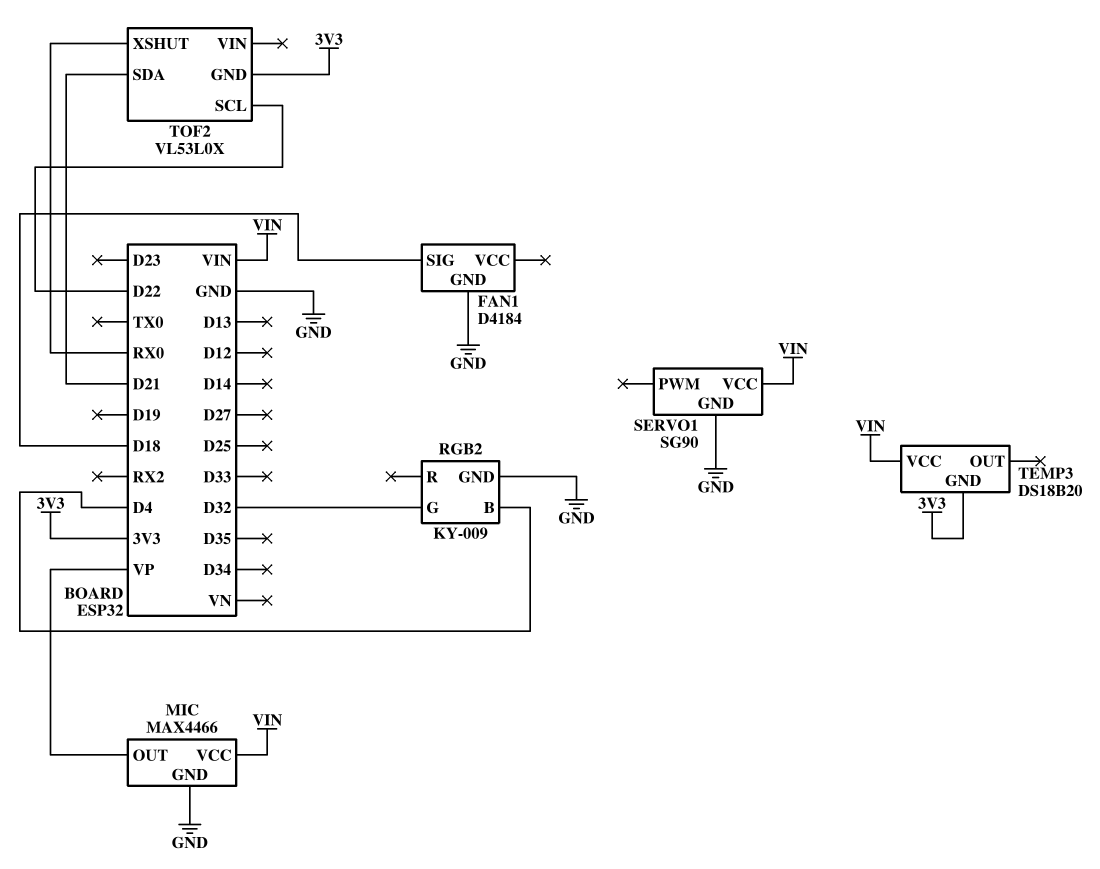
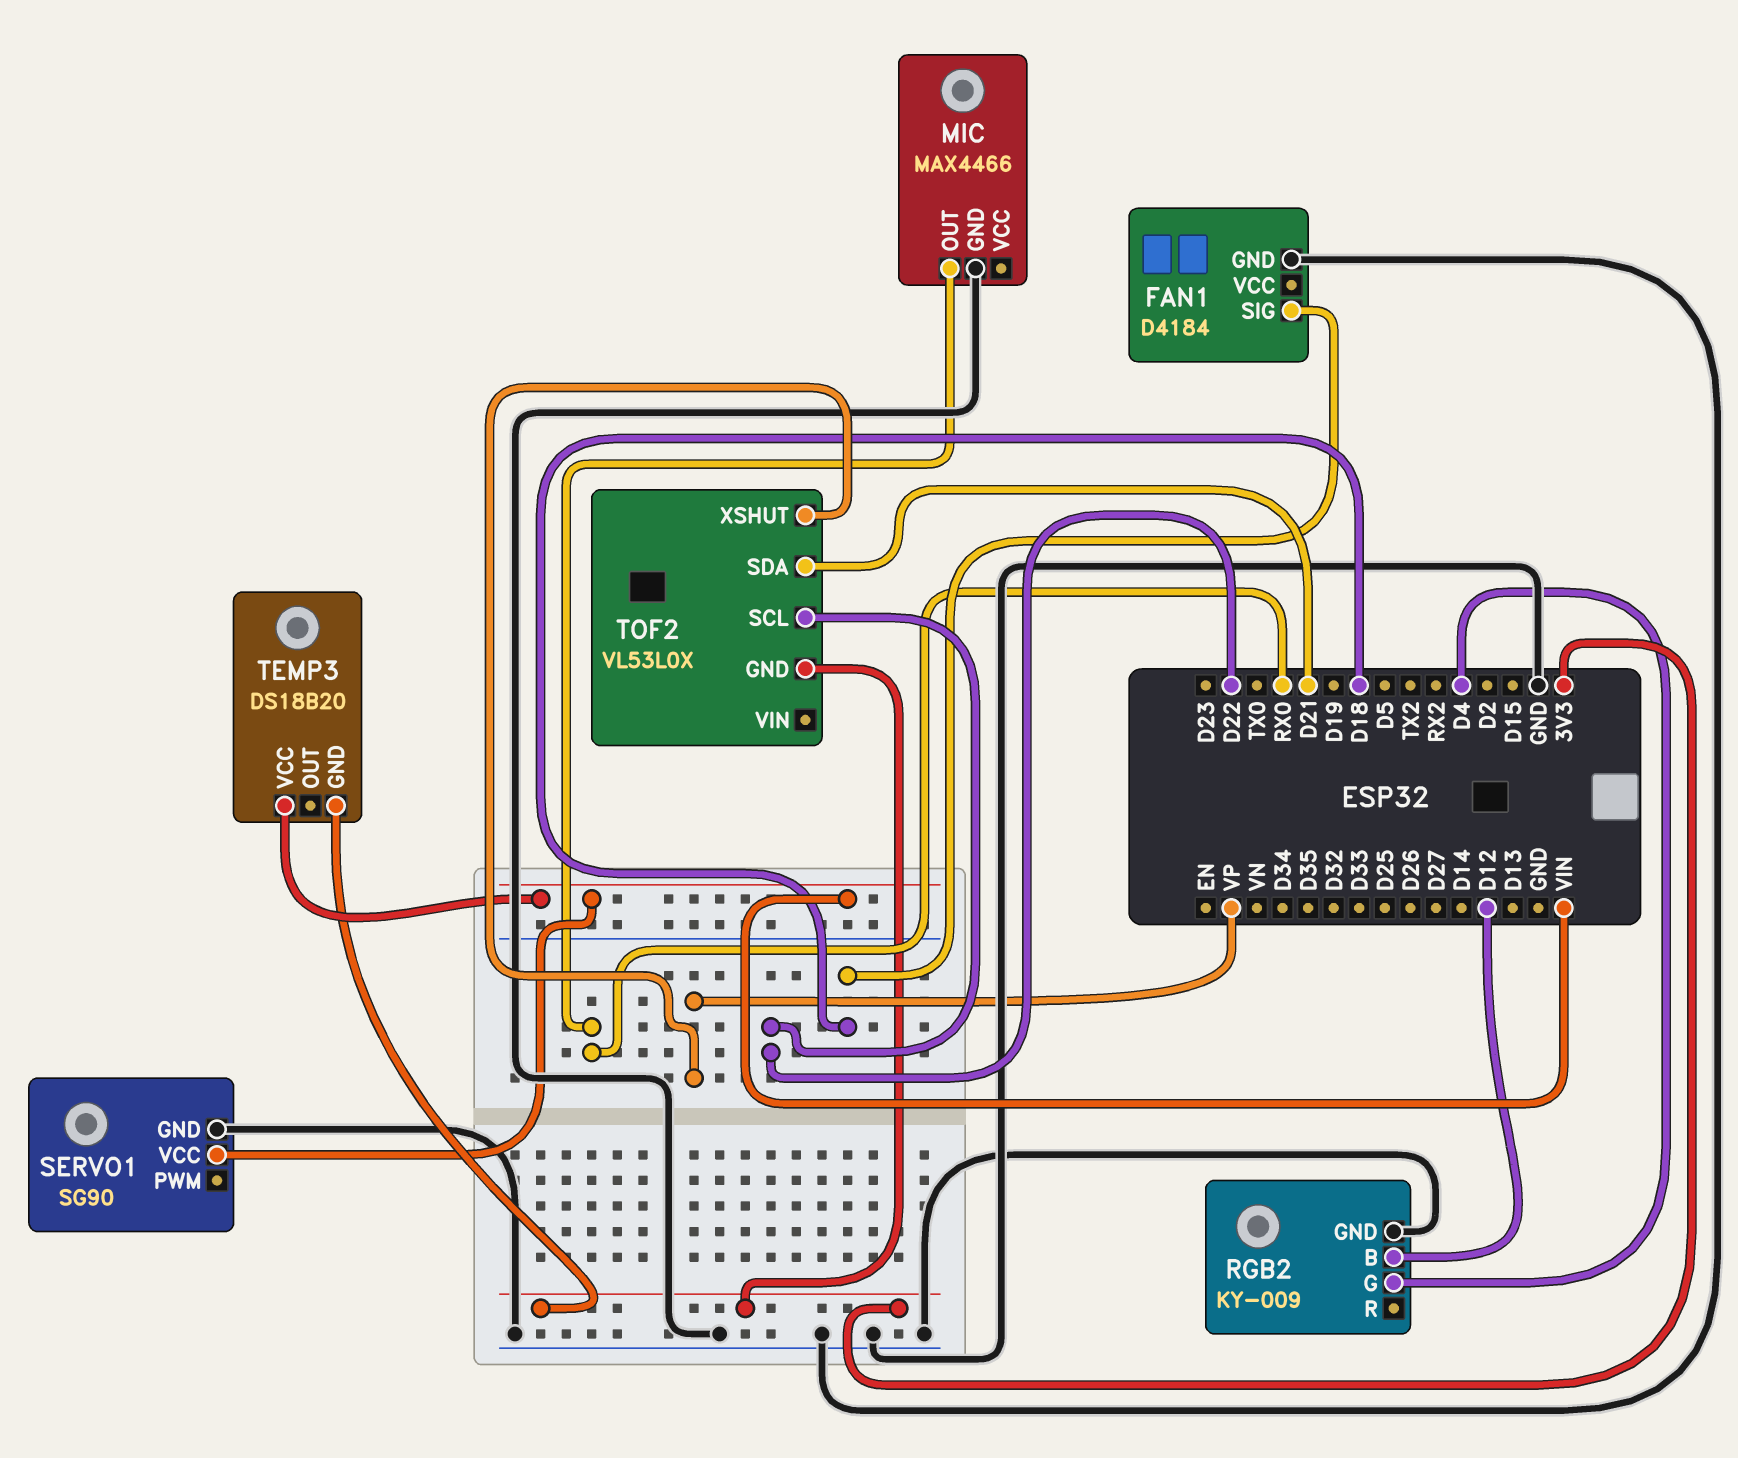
MIC pin OUT: VP -> RX0
MIC pin VCC: VIN -> none
RGB2 pin B: D4 -> D12
RGB2 pin G: D32 -> D4
TOF2 pin XSHUT: RX0 -> VP

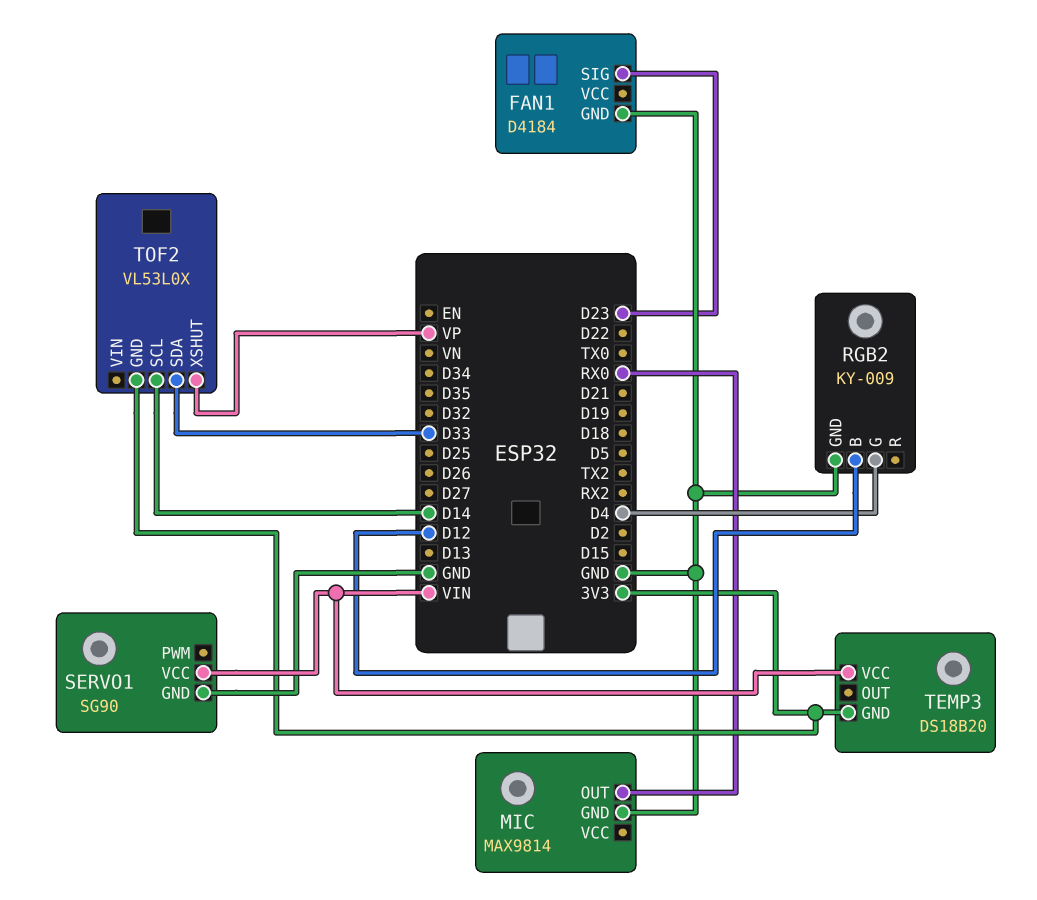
FAN1 pin SIG: D18 -> D23
MIC: MAX4466 -> MAX9814
TOF2 pin SCL: D22 -> D14
TOF2 pin SDA: D21 -> D33

